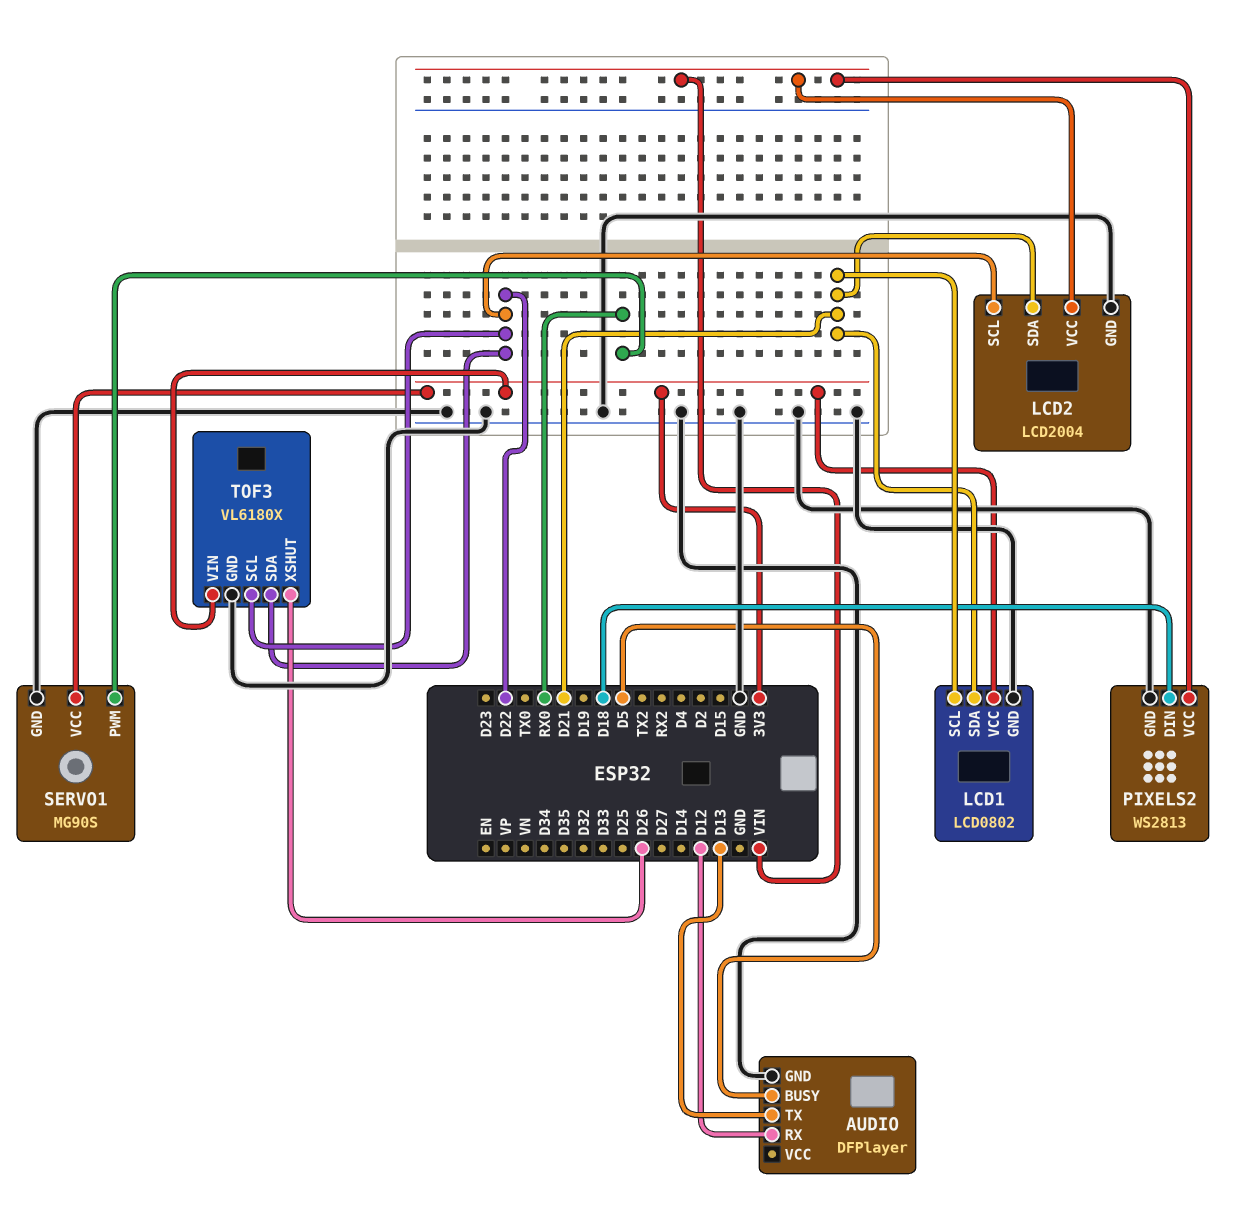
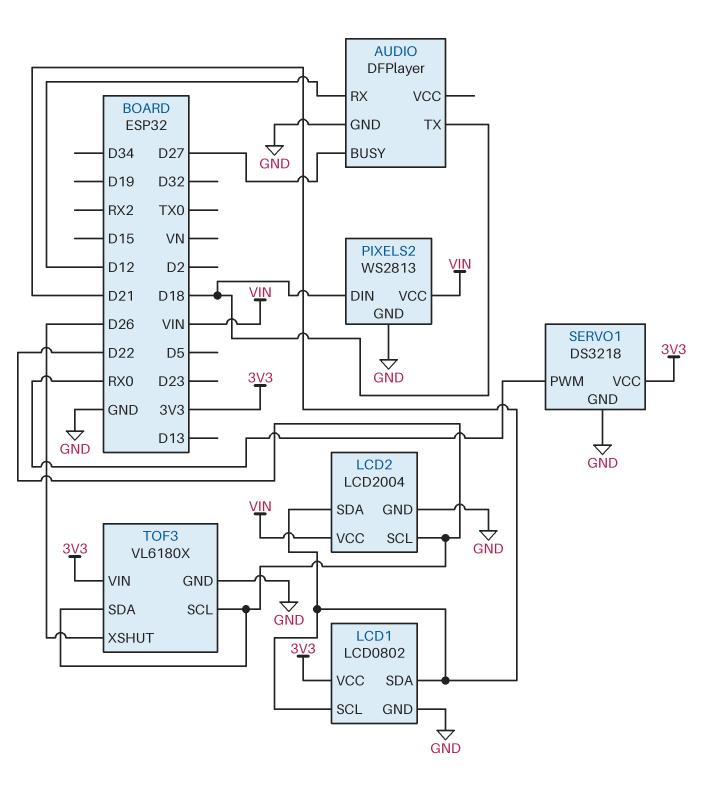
AUDIO pin BUSY: D5 -> D27
AUDIO pin TX: D13 -> D18
SERVO1: MG90S -> DS3218

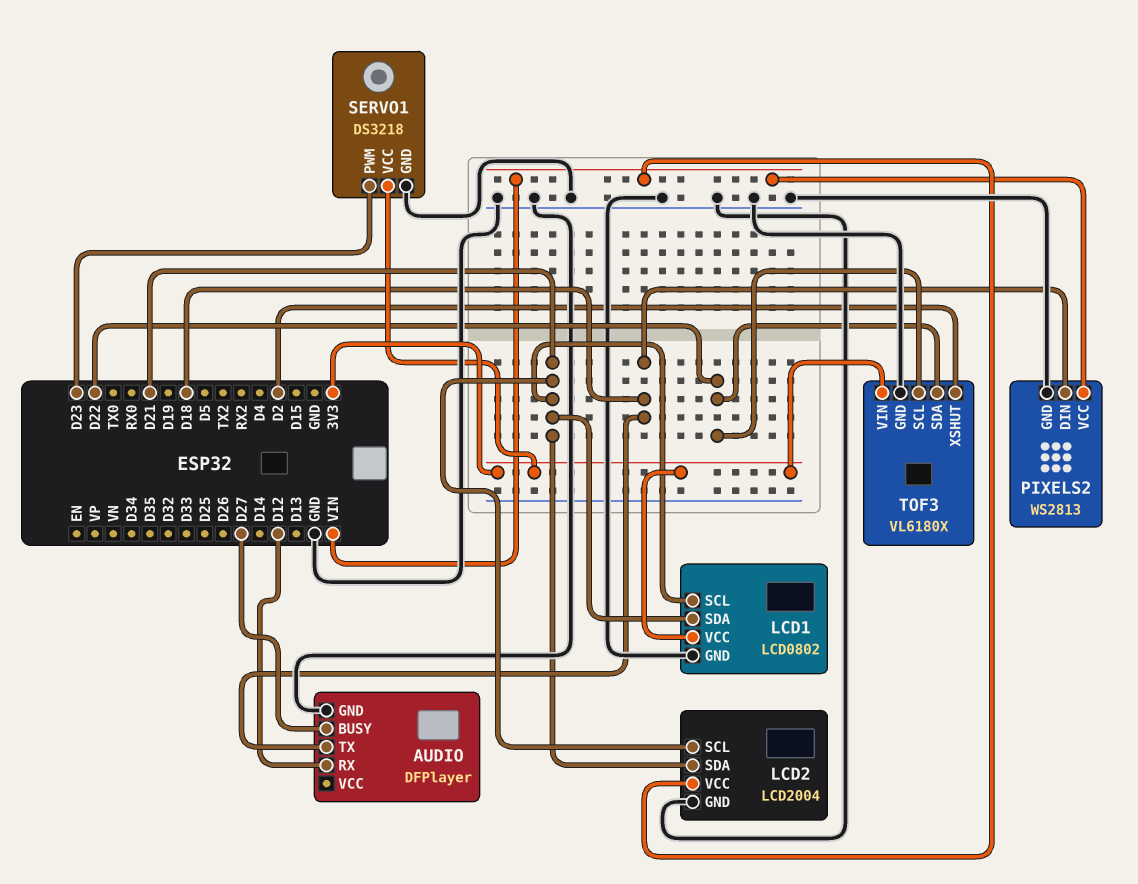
LCD2 pin SCL: D22 -> D21
SERVO1 pin PWM: RX0 -> D23
TOF3 pin XSHUT: D26 -> D2

